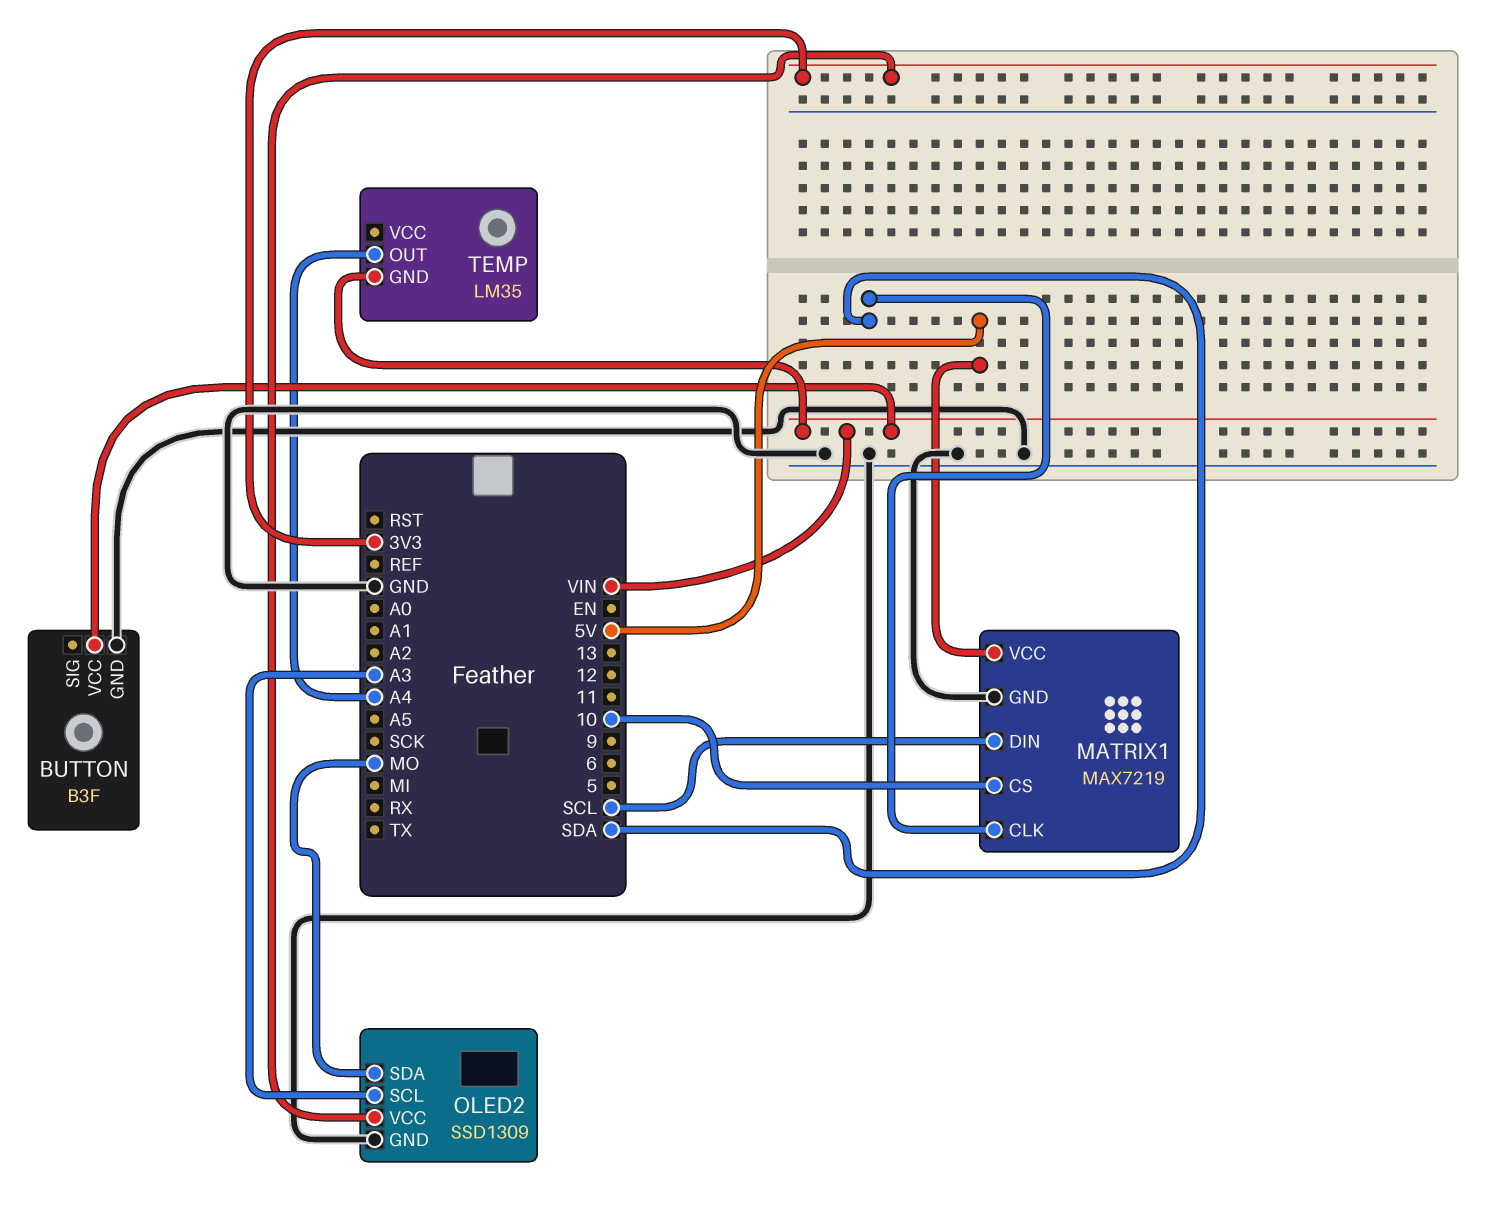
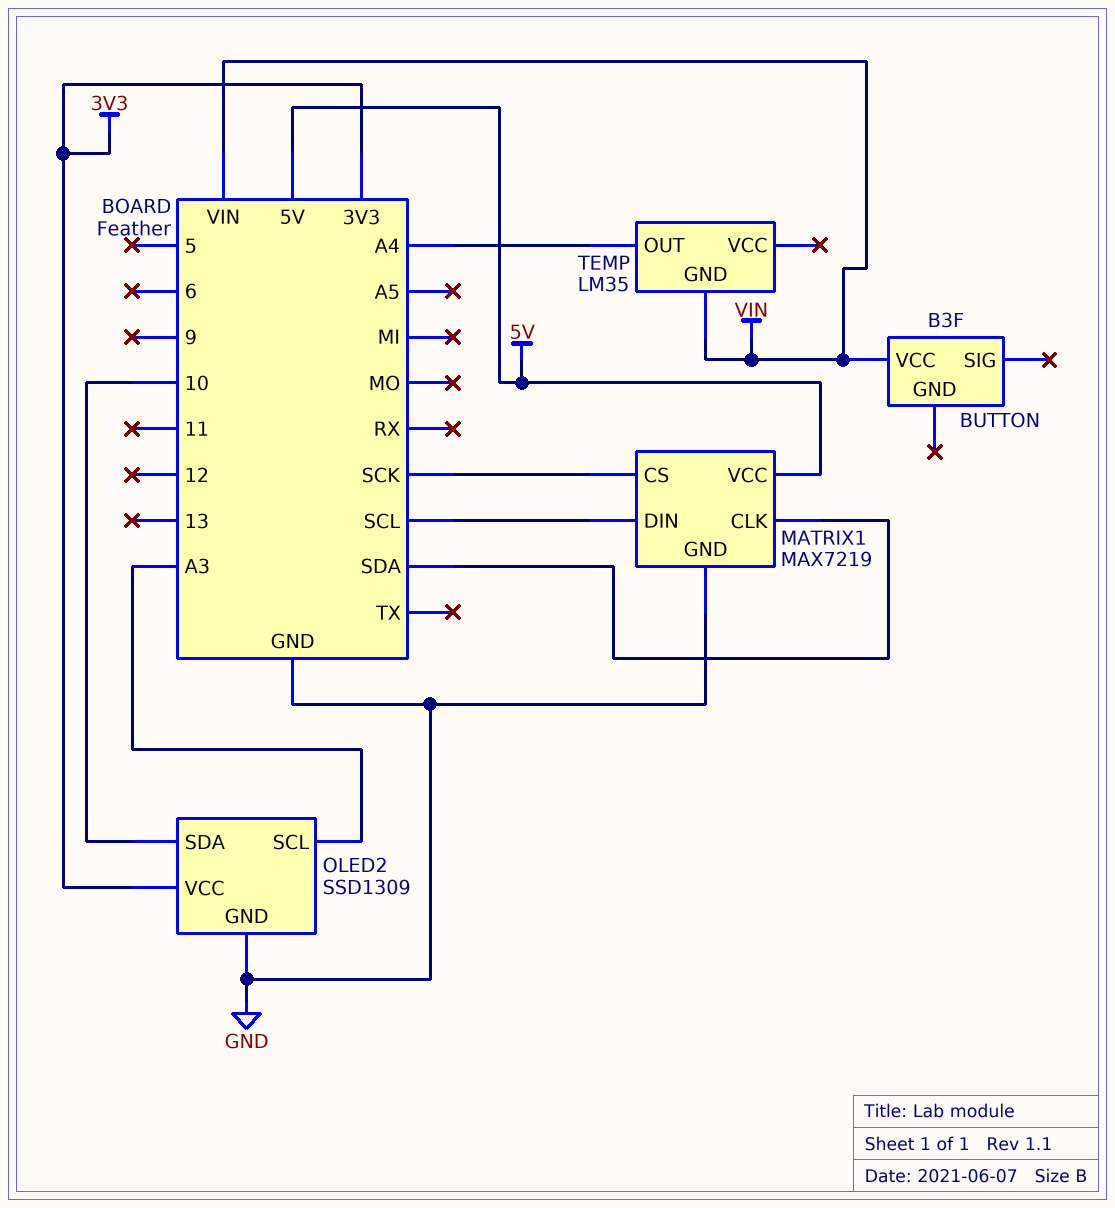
BUTTON pin GND: GND -> none
MATRIX1 pin CS: 10 -> SCK
OLED2 pin SDA: MO -> 10

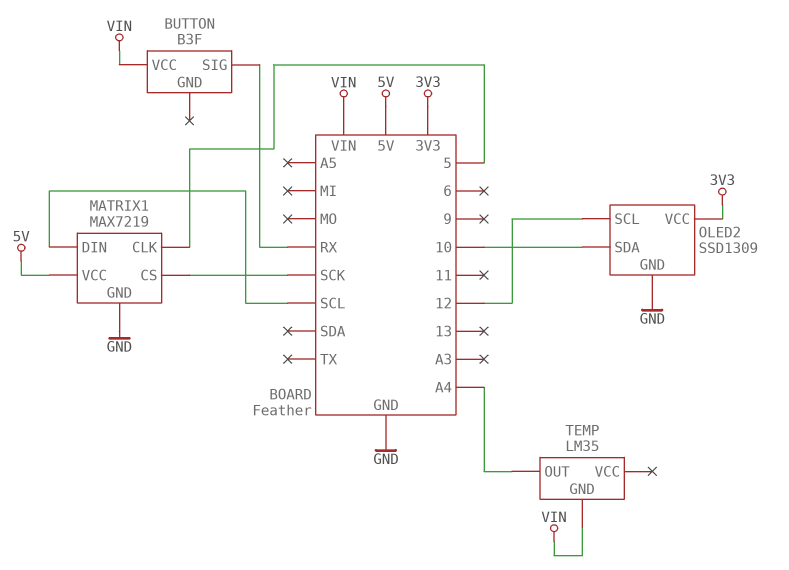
BUTTON pin SIG: none -> RX
MATRIX1 pin CLK: SDA -> 5
OLED2 pin SCL: A3 -> 12

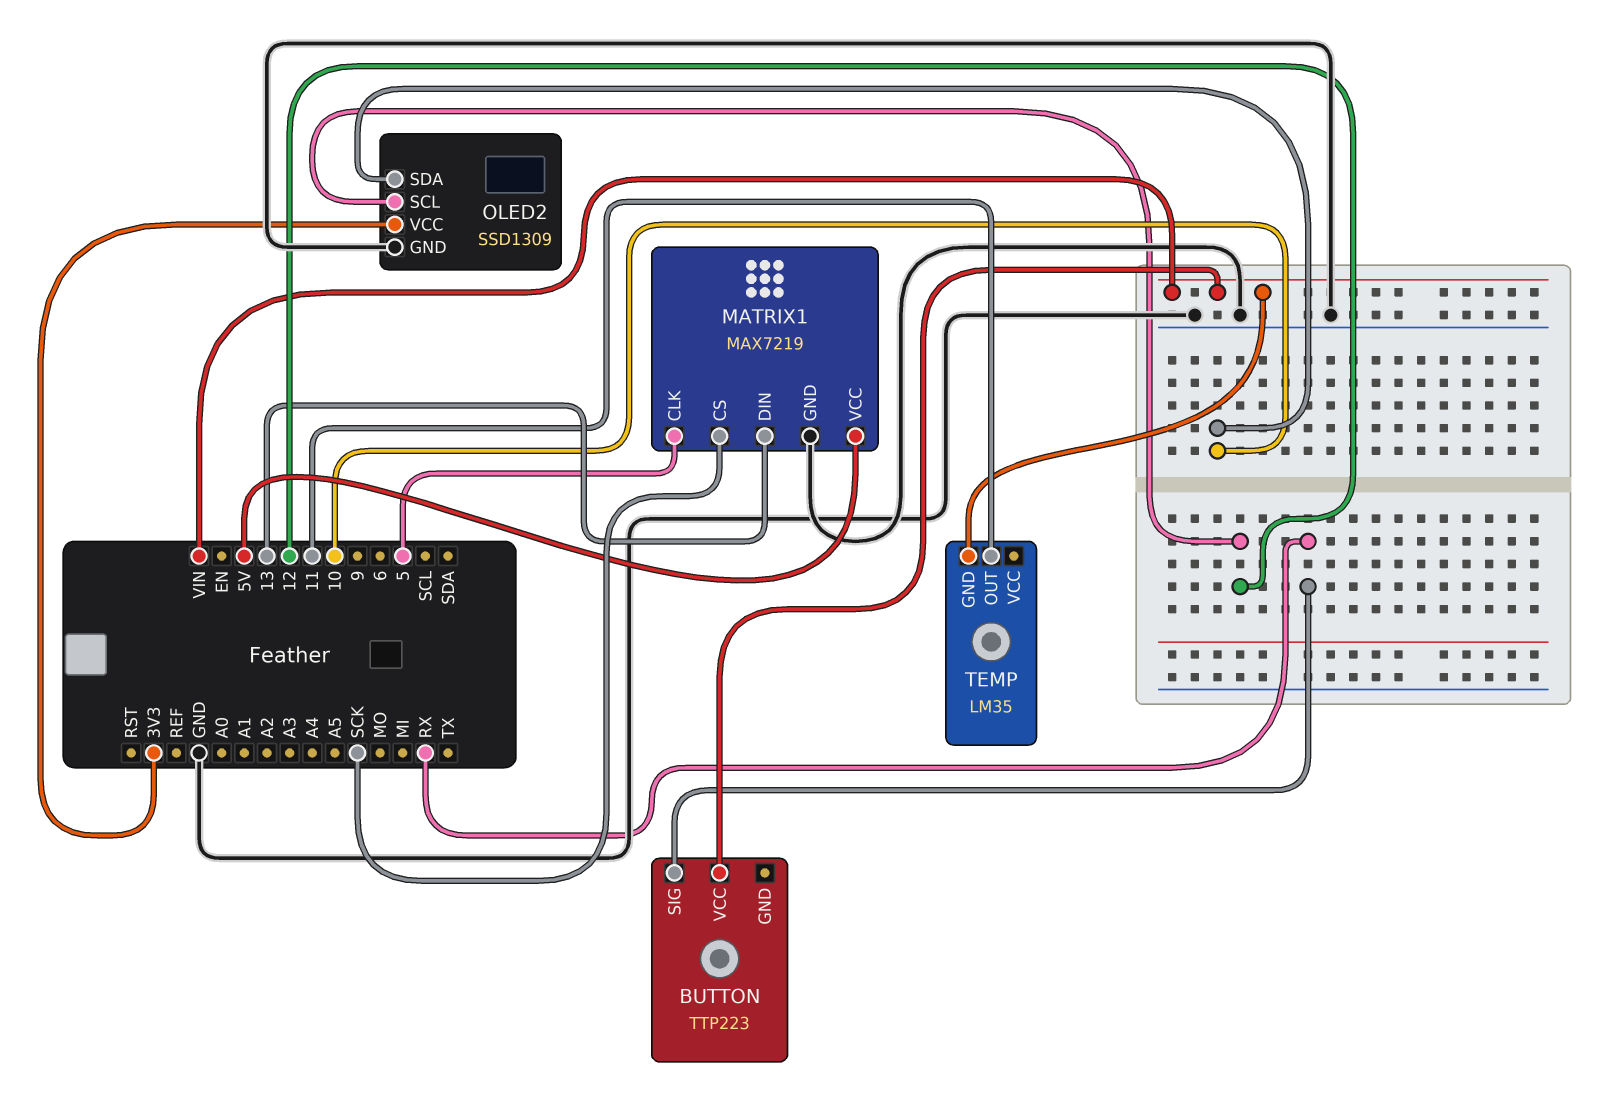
BUTTON: B3F -> TTP223
MATRIX1 pin DIN: SCL -> 13
TEMP pin OUT: A4 -> 11

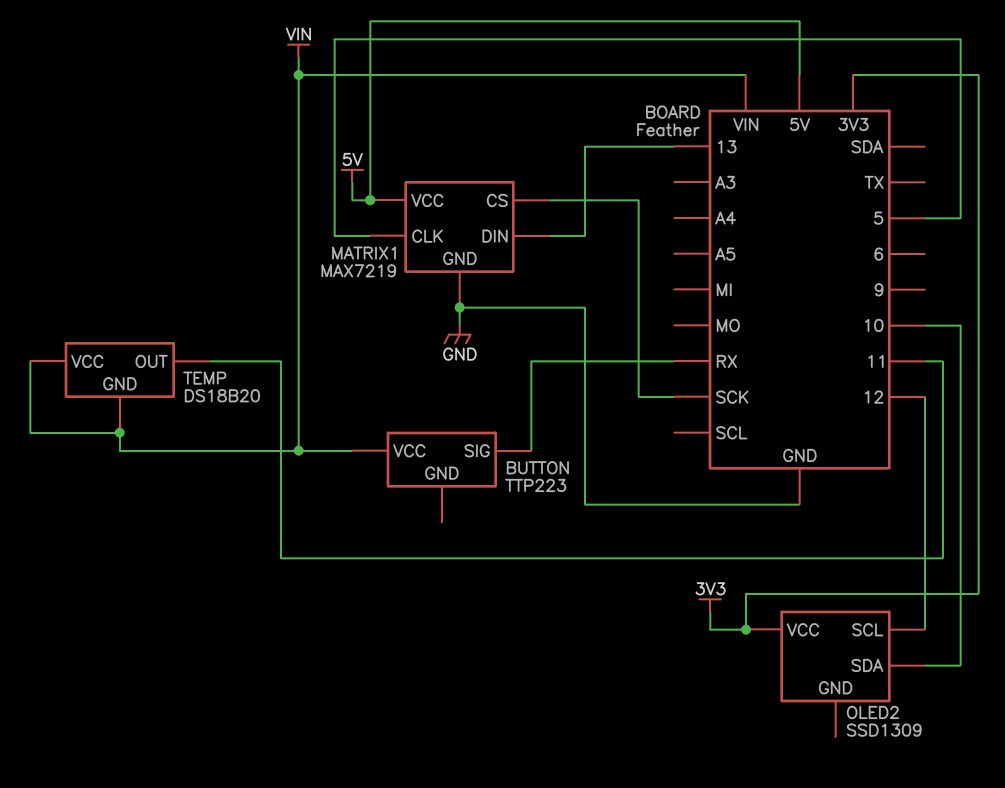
OLED2 pin GND: GND -> none
TEMP: LM35 -> DS18B20
TEMP pin VCC: none -> VIN

